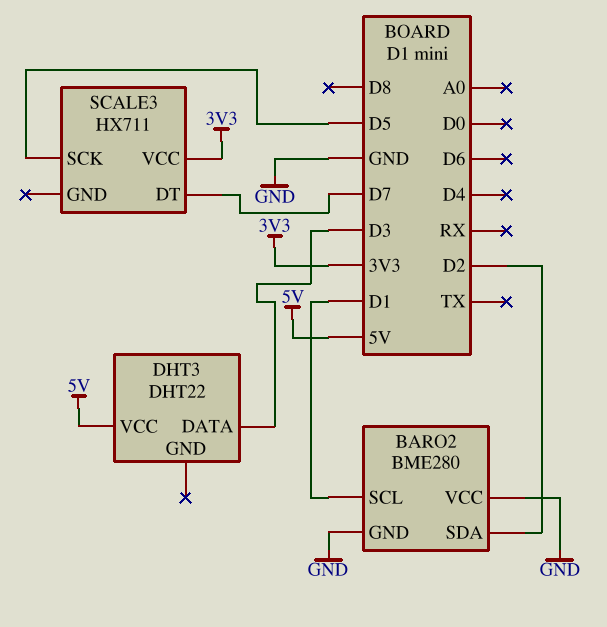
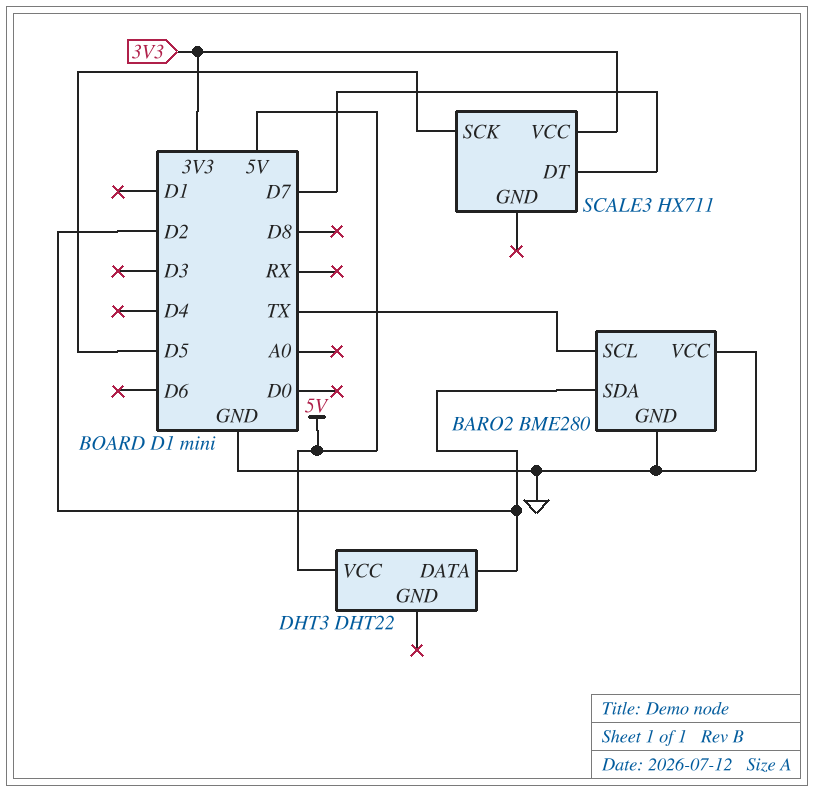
BARO2 pin SCL: D1 -> TX
DHT3 pin DATA: D3 -> D2

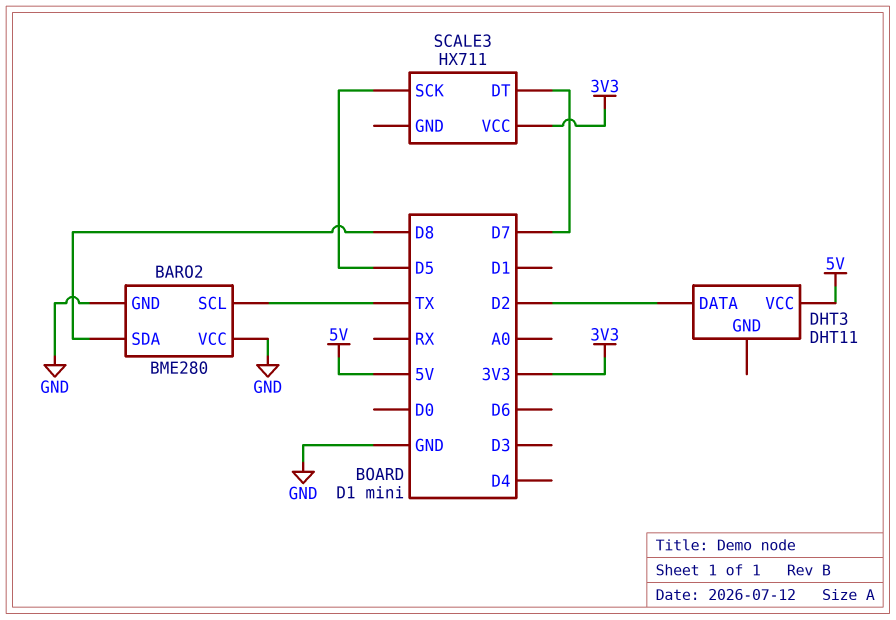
BARO2 pin SDA: D2 -> D8
DHT3: DHT22 -> DHT11

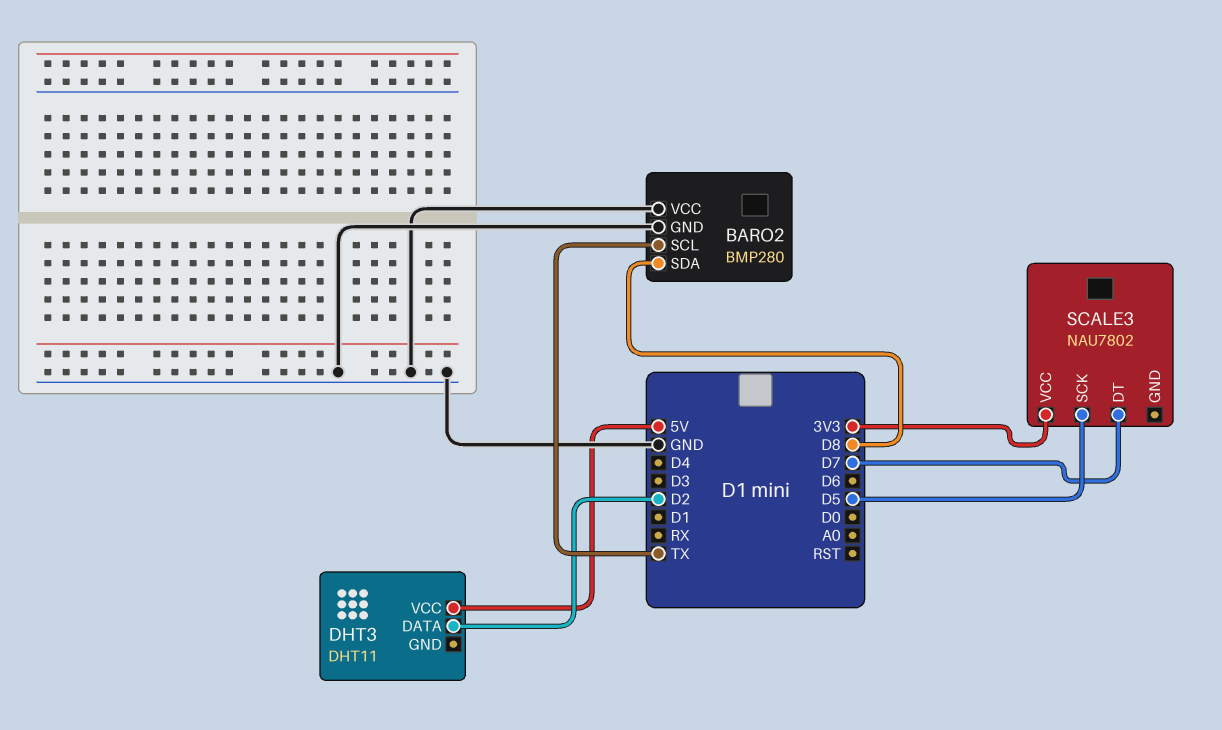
BARO2: BME280 -> BMP280
SCALE3: HX711 -> NAU7802

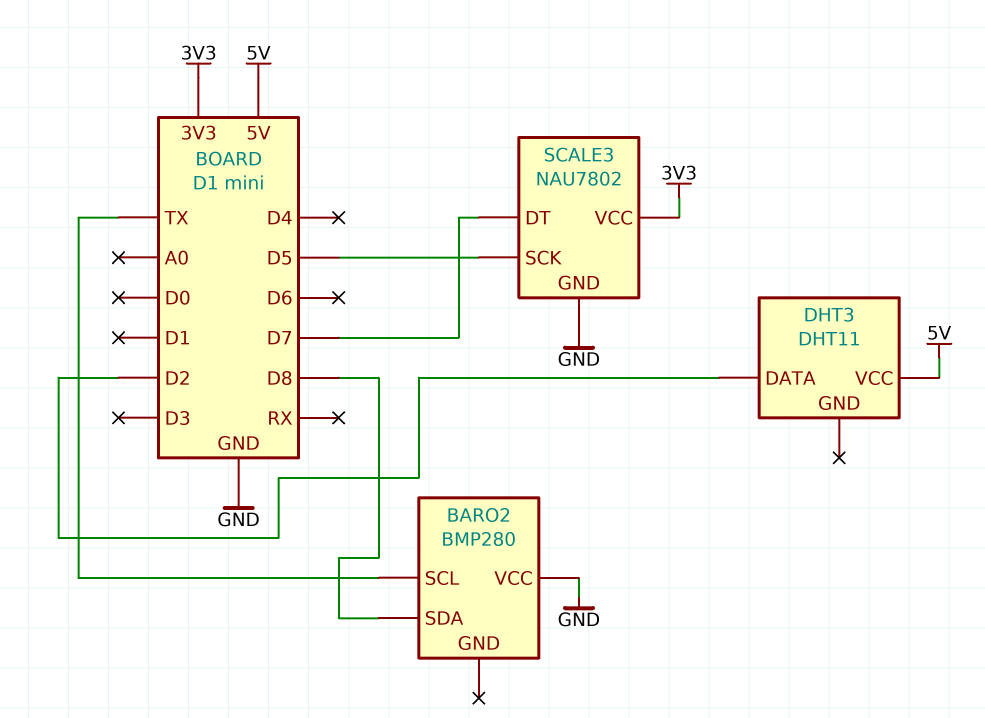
BARO2 pin GND: GND -> none
SCALE3 pin GND: none -> GND

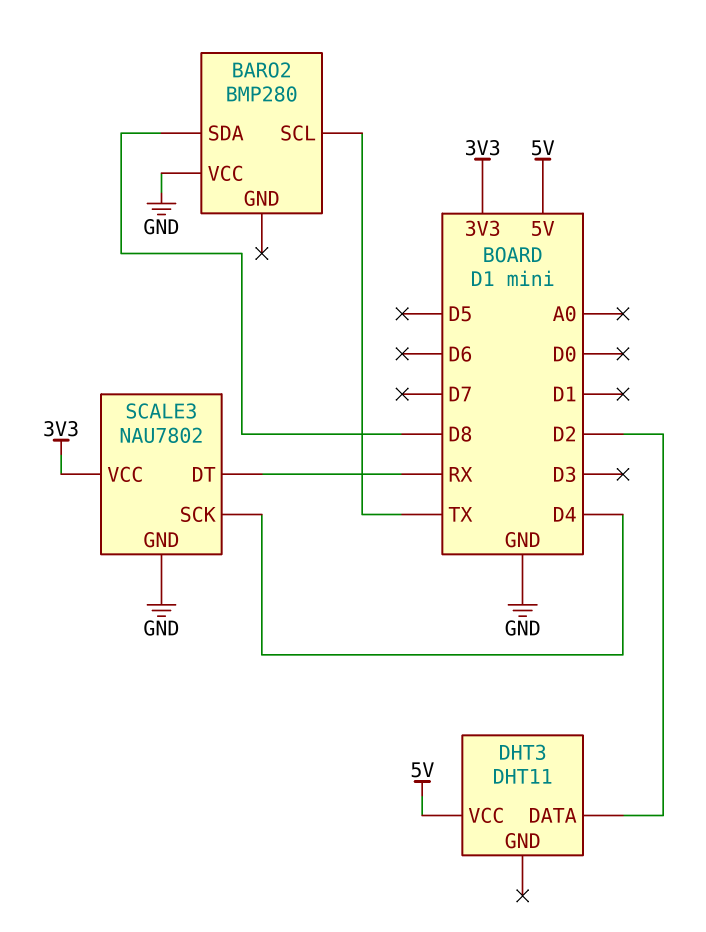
SCALE3 pin DT: D7 -> RX
SCALE3 pin SCK: D5 -> D4

